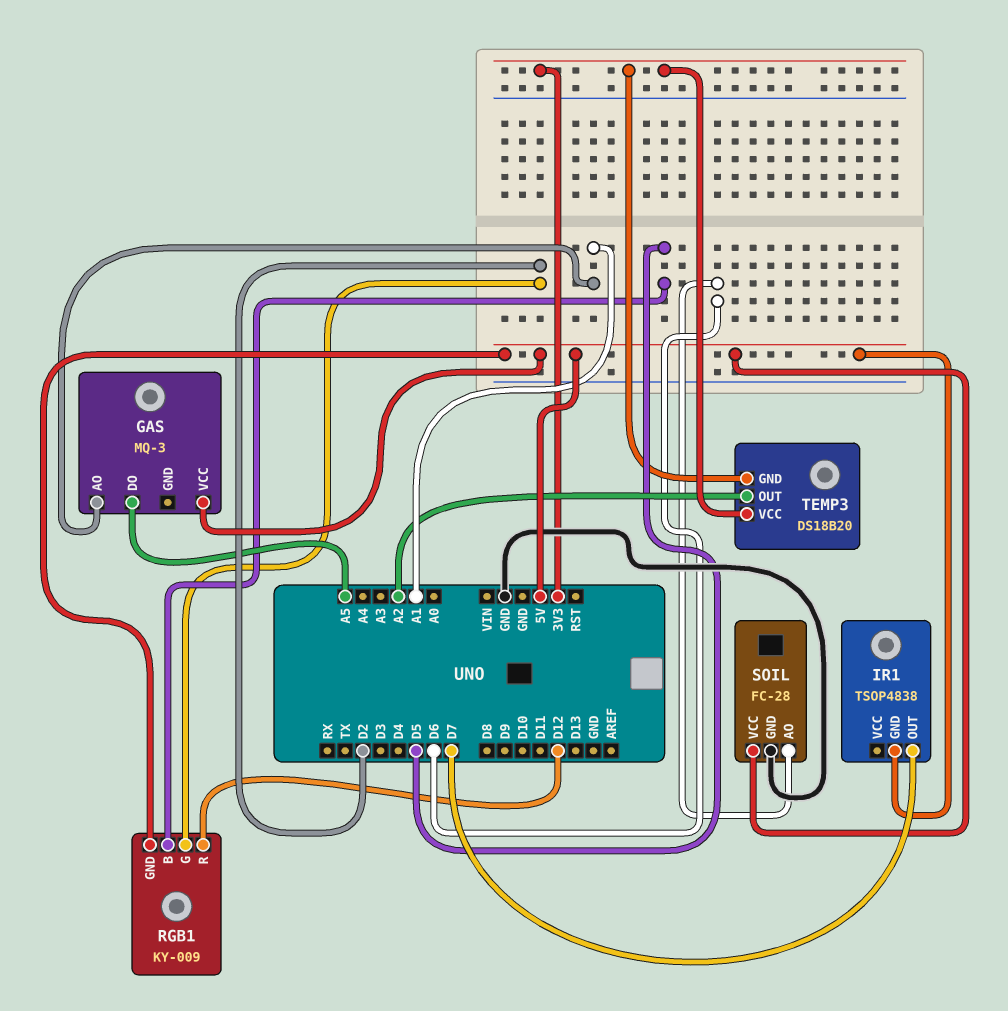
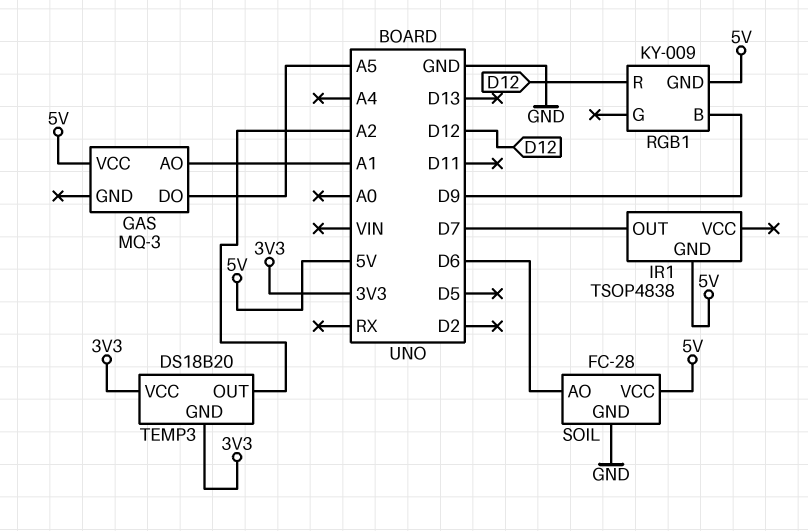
RGB1 pin B: D5 -> D9
RGB1 pin G: D2 -> none

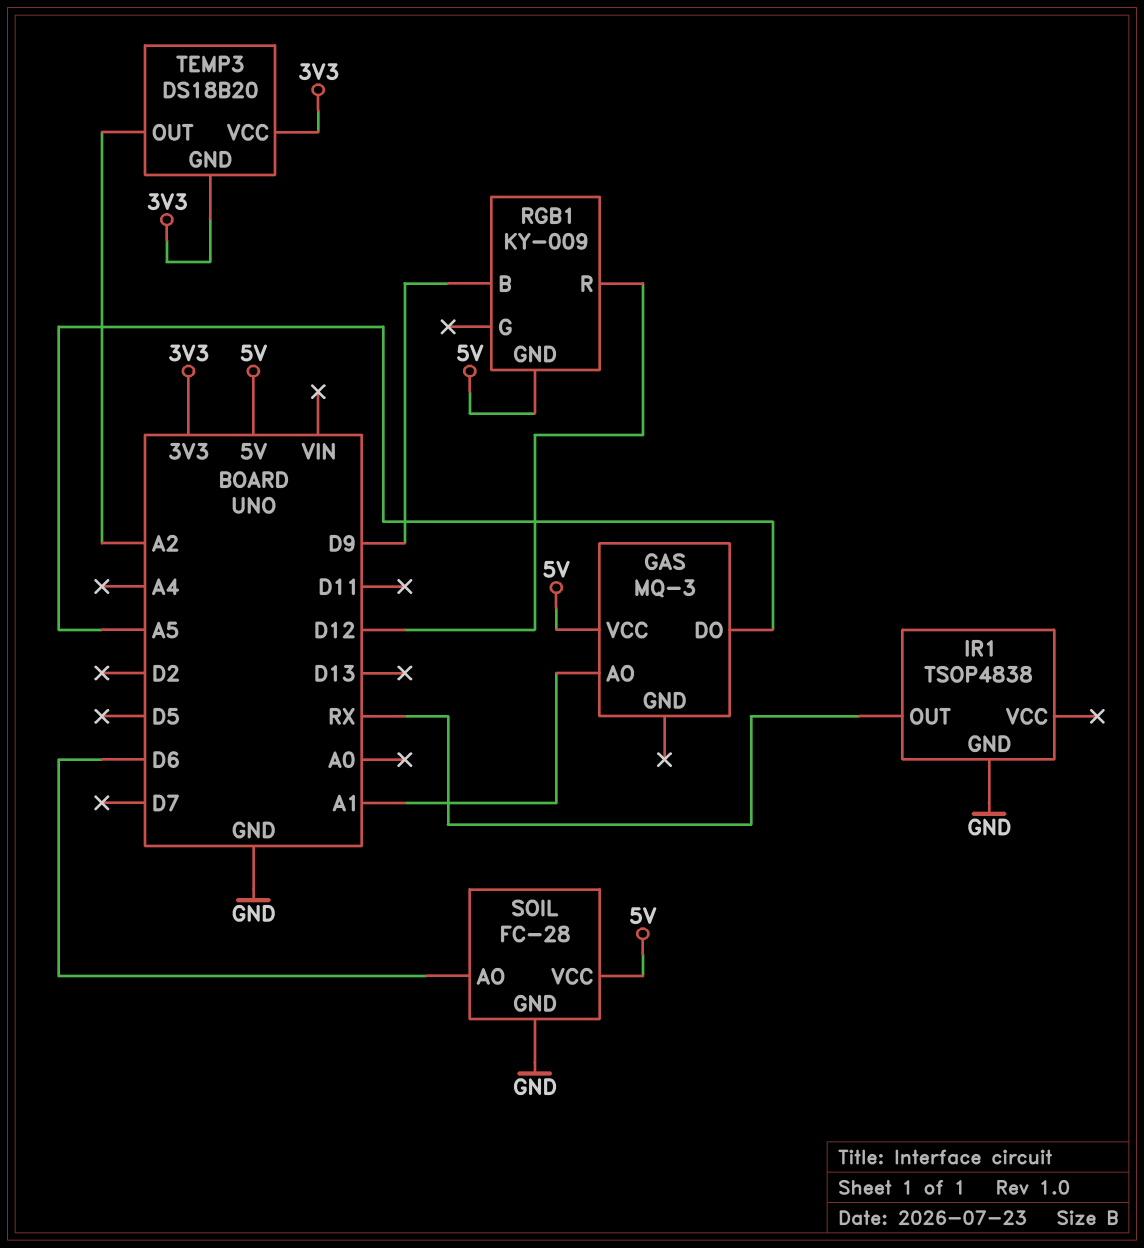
IR1 pin GND: 5V -> GND
IR1 pin OUT: D7 -> RX

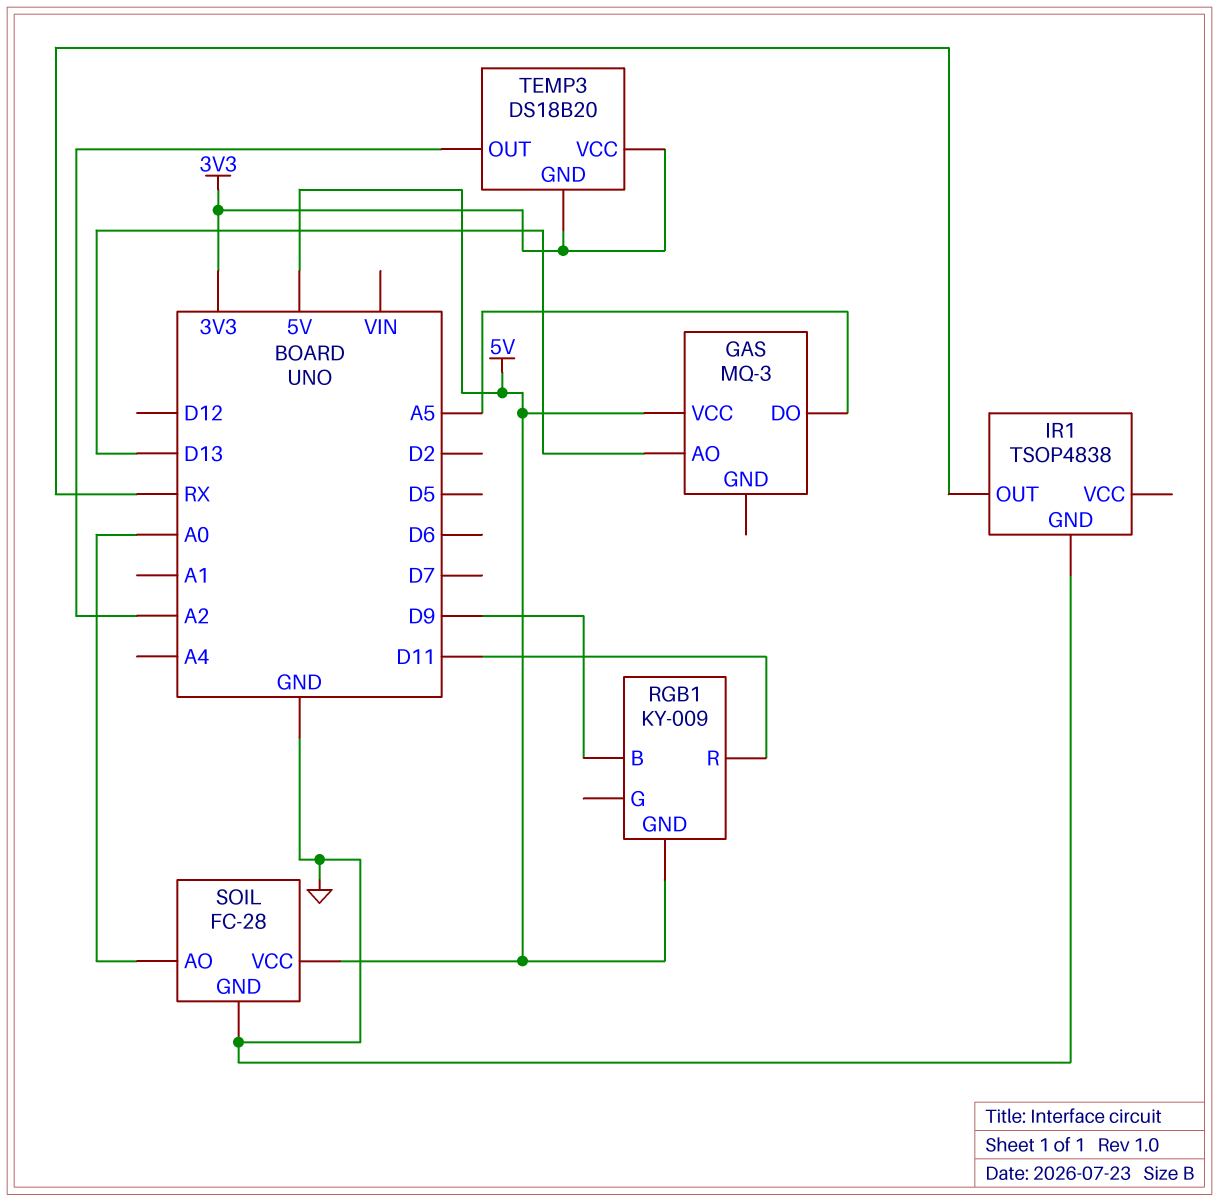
GAS pin AO: A1 -> D13
RGB1 pin R: D12 -> D11
SOIL pin AO: D6 -> A0

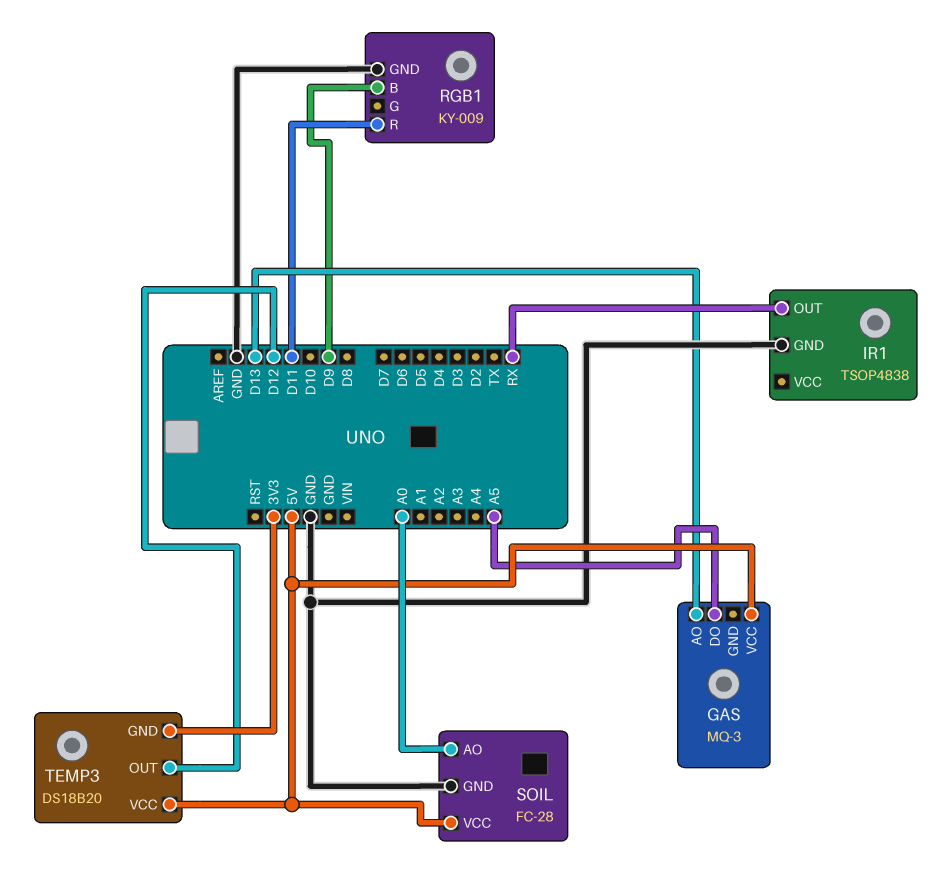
RGB1 pin GND: 5V -> GND
TEMP3 pin OUT: A2 -> D12
TEMP3 pin VCC: 3V3 -> 5V

